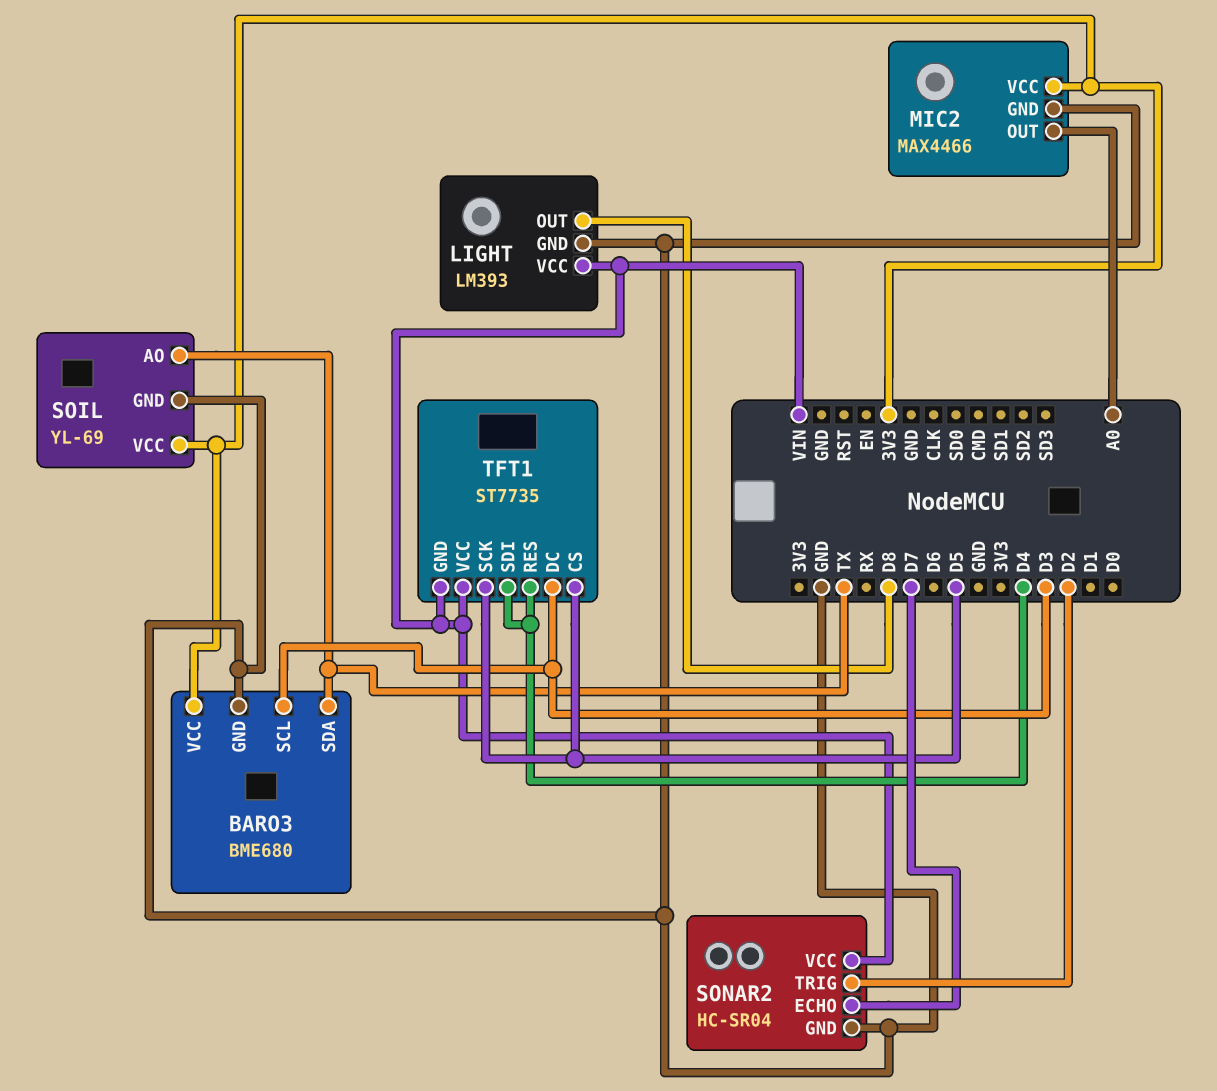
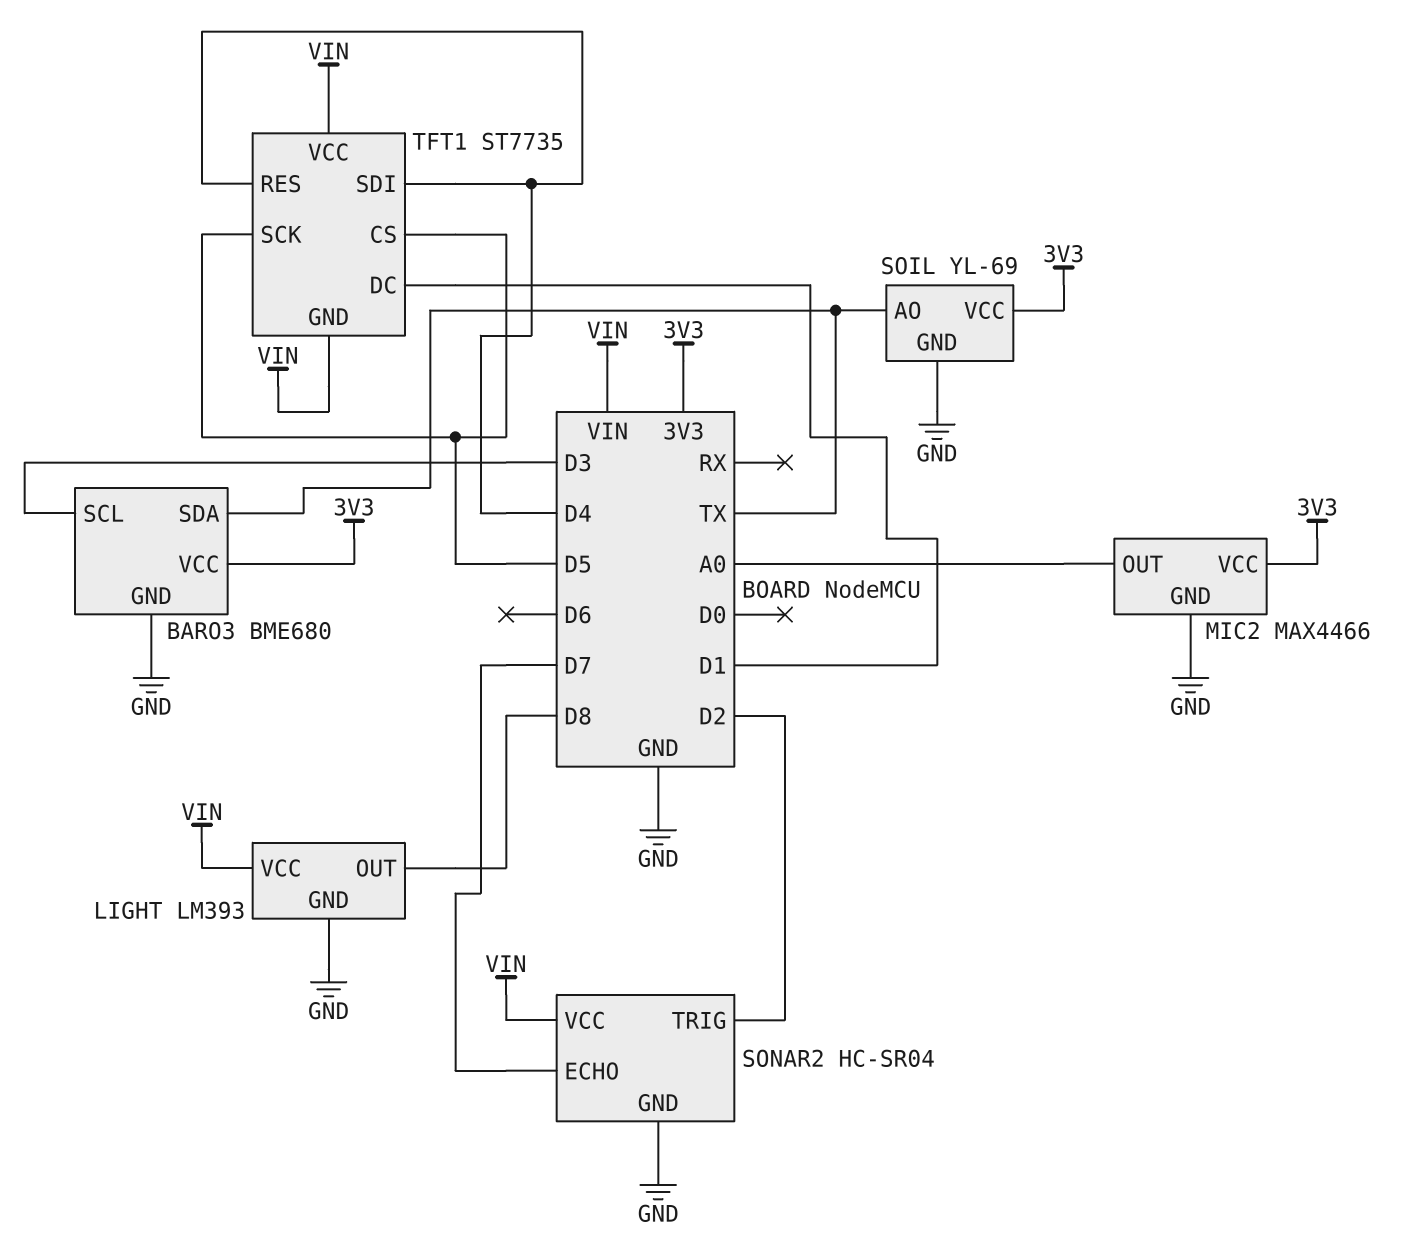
TFT1 pin DC: D3 -> D1

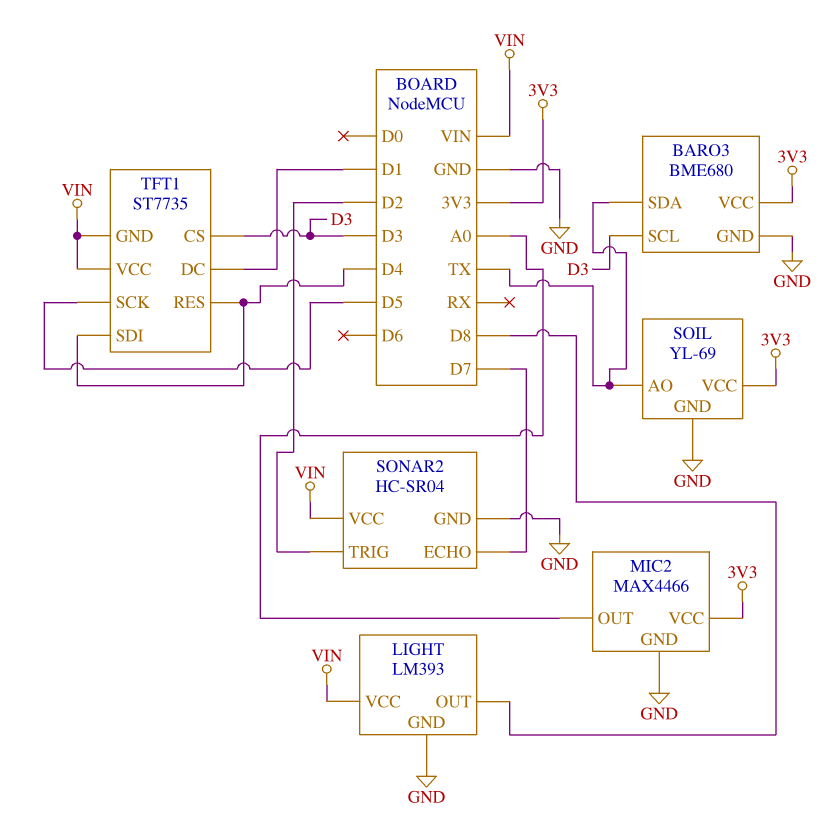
TFT1 pin CS: D5 -> D3

